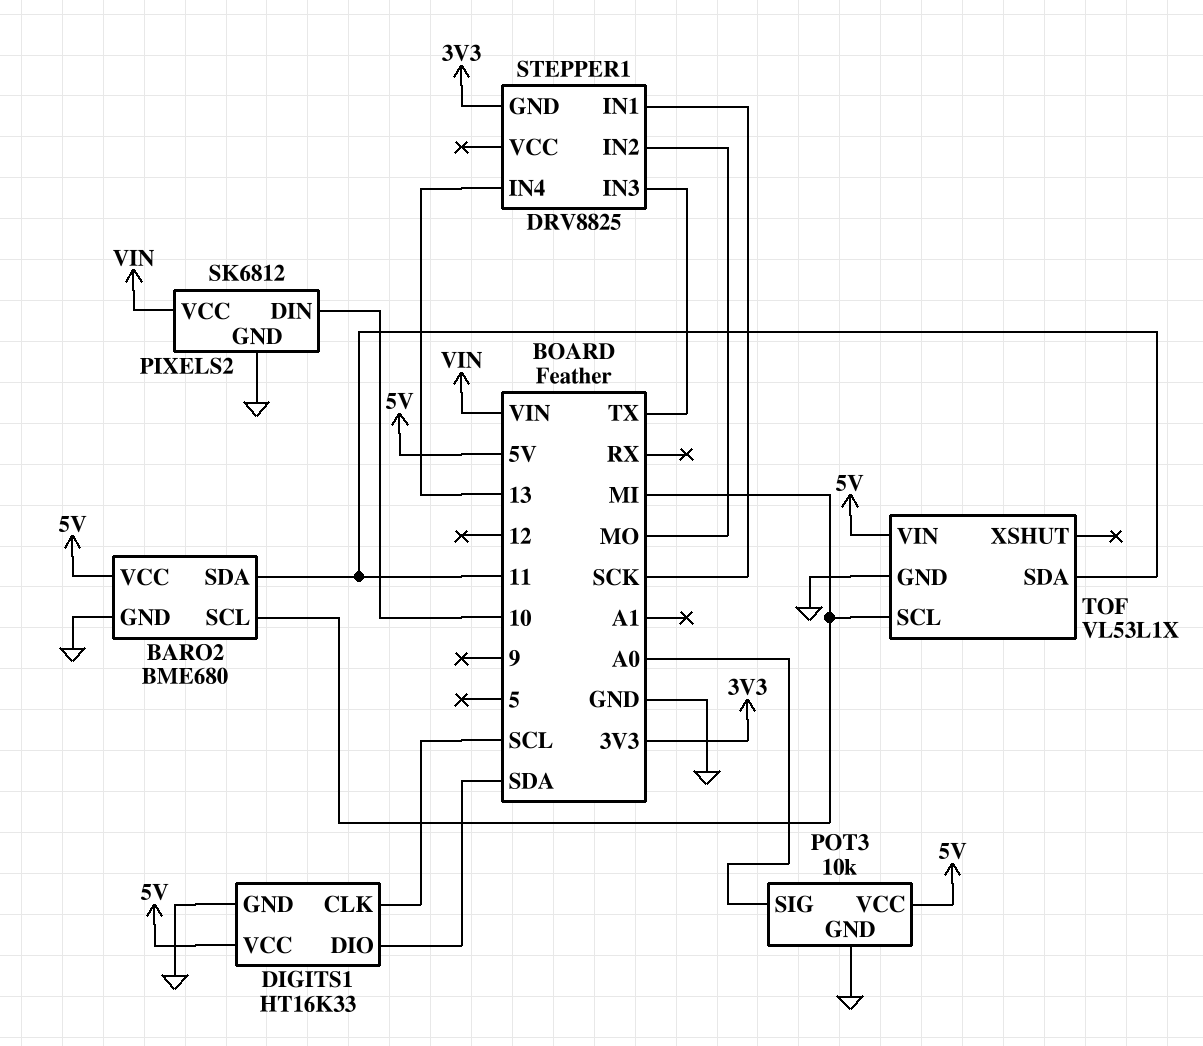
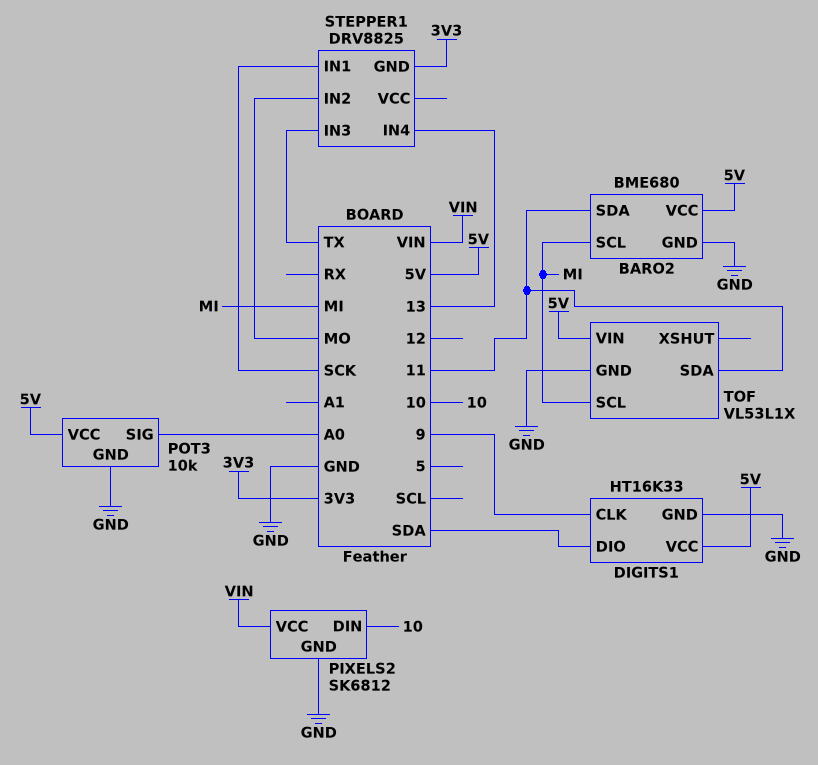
DIGITS1 pin CLK: SCL -> 9

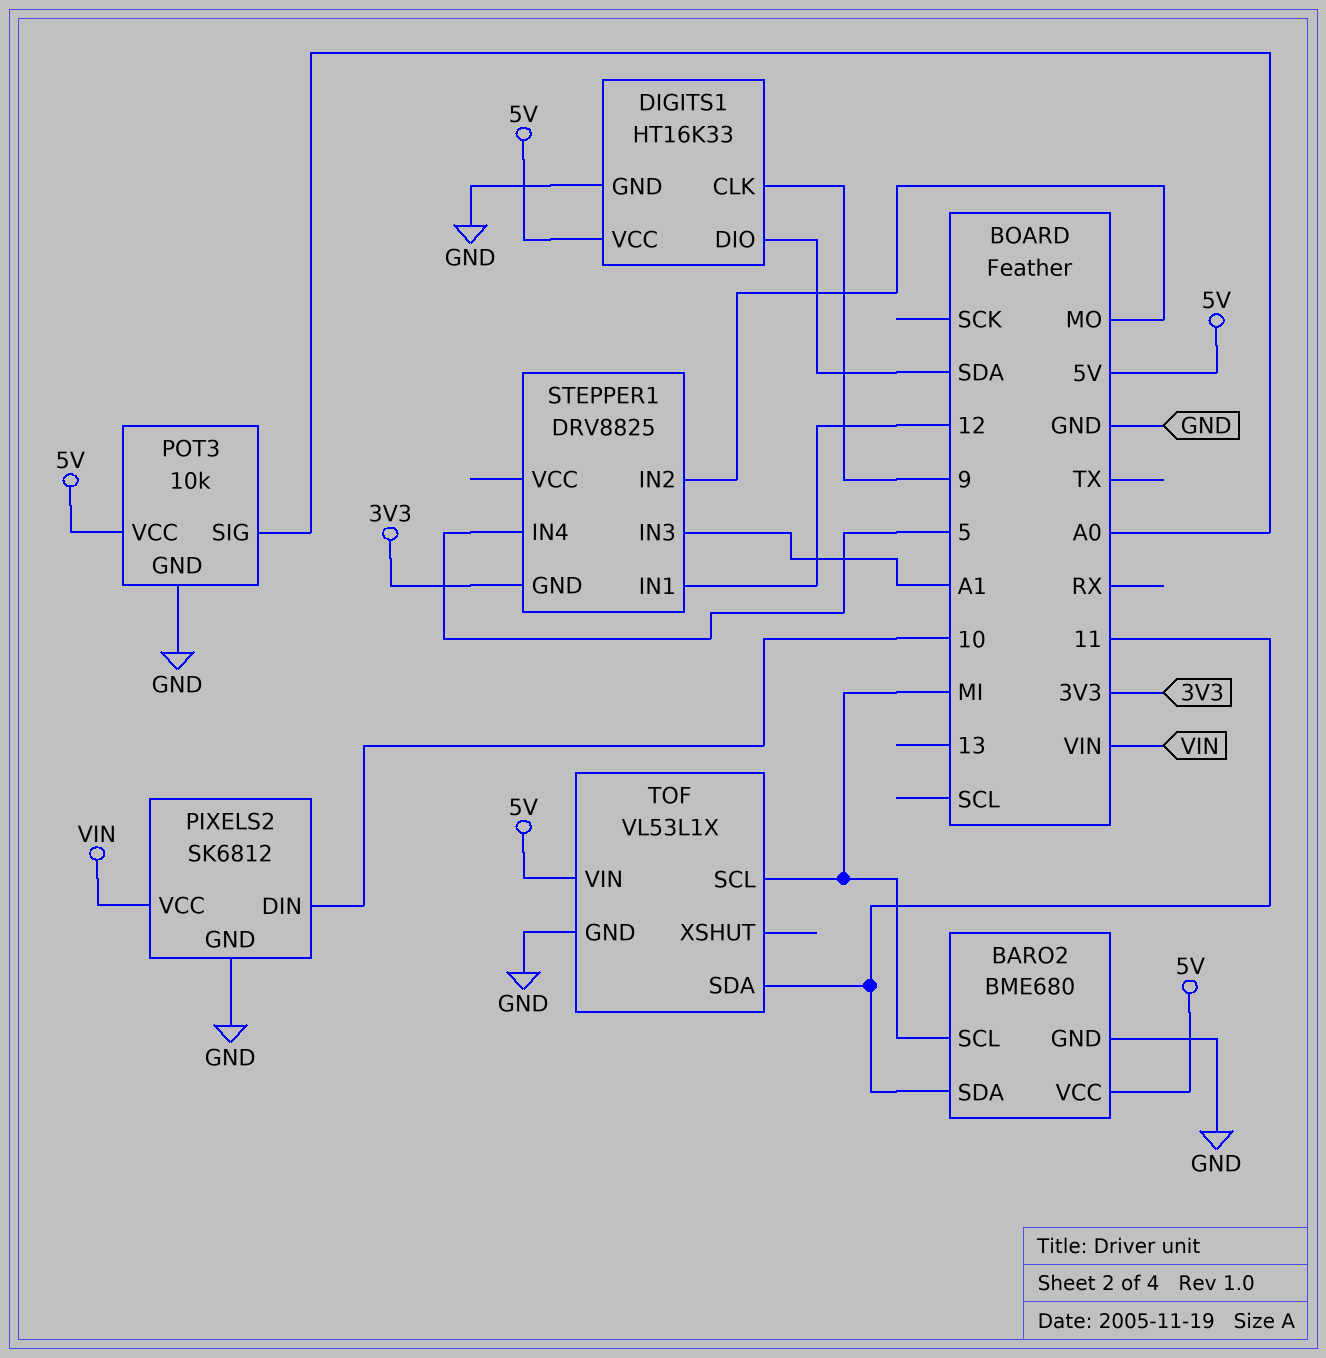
STEPPER1 pin IN1: SCK -> 12
STEPPER1 pin IN3: TX -> A1
STEPPER1 pin IN4: 13 -> 5

